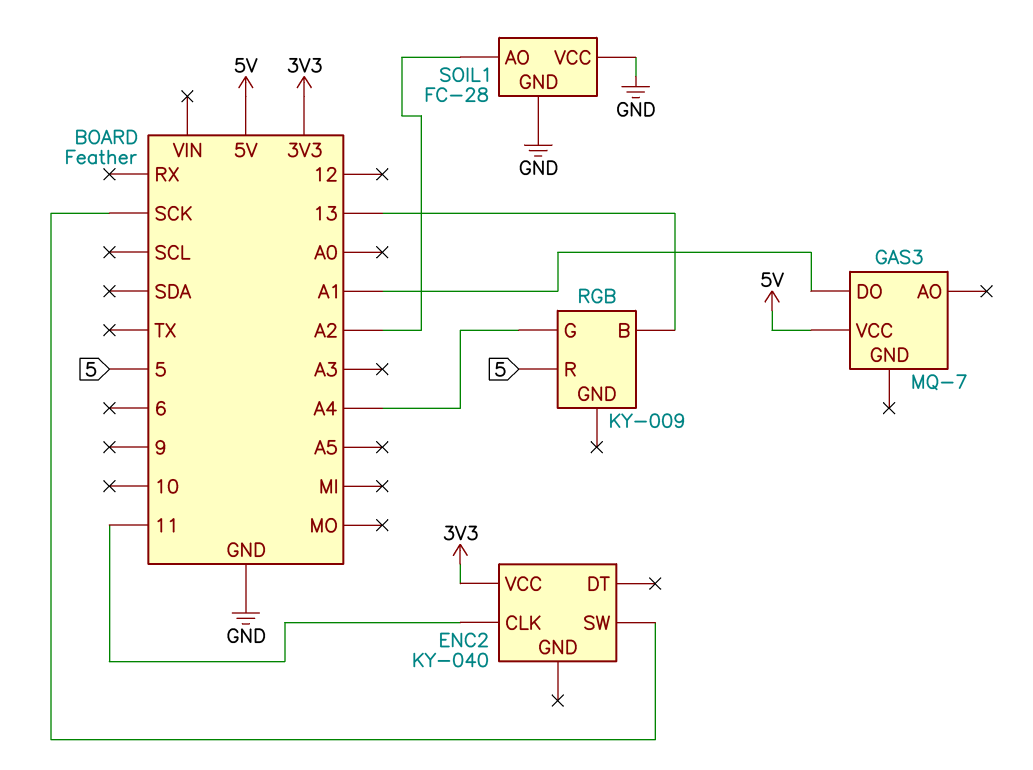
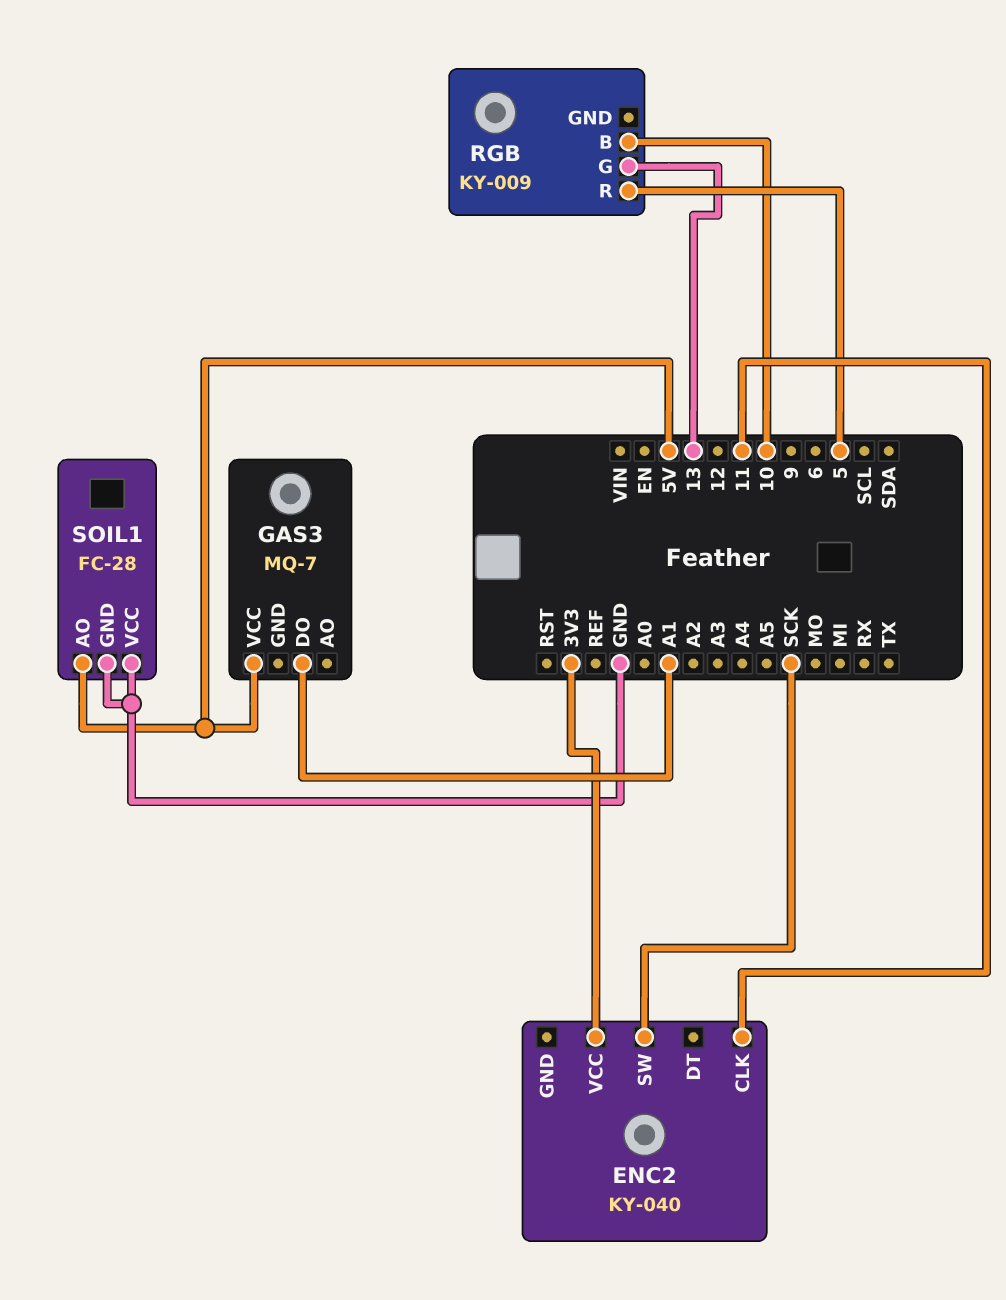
RGB pin B: 13 -> 10
RGB pin G: A4 -> 13
SOIL1 pin AO: A2 -> 5V

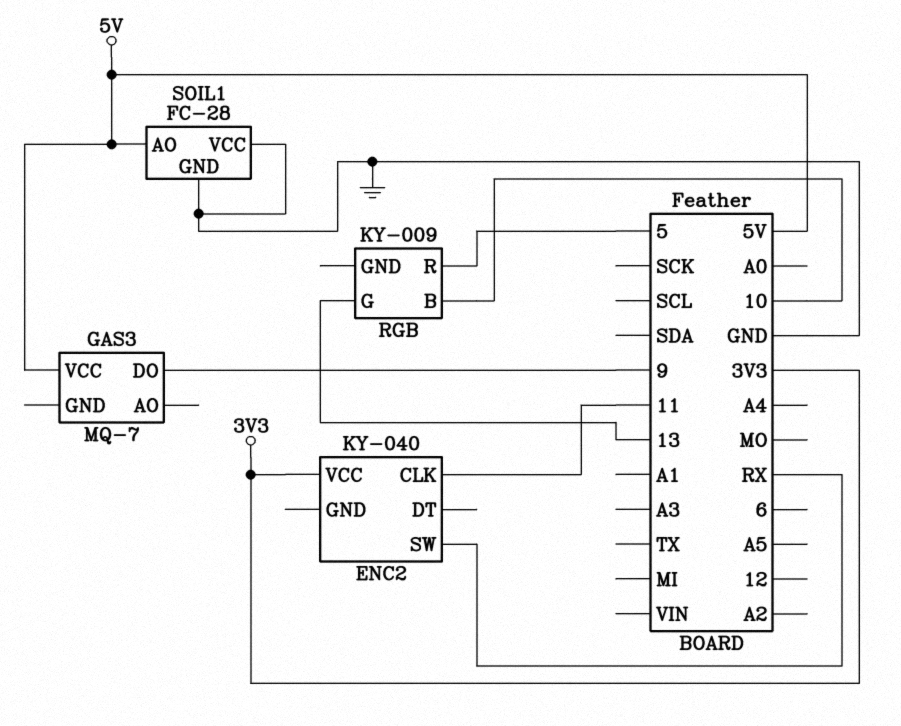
ENC2 pin SW: SCK -> RX
GAS3 pin DO: A1 -> 9

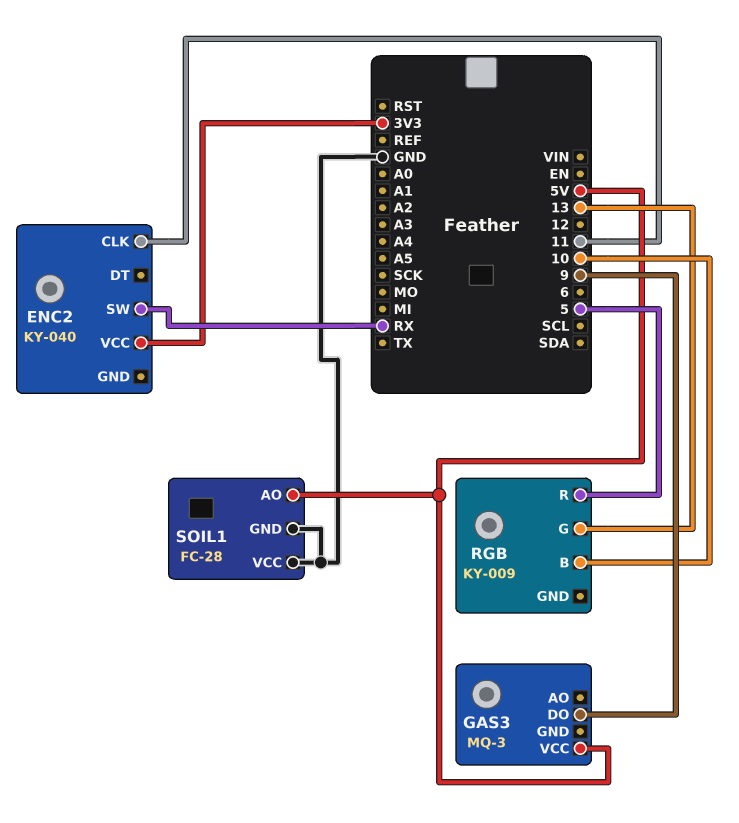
GAS3: MQ-7 -> MQ-3

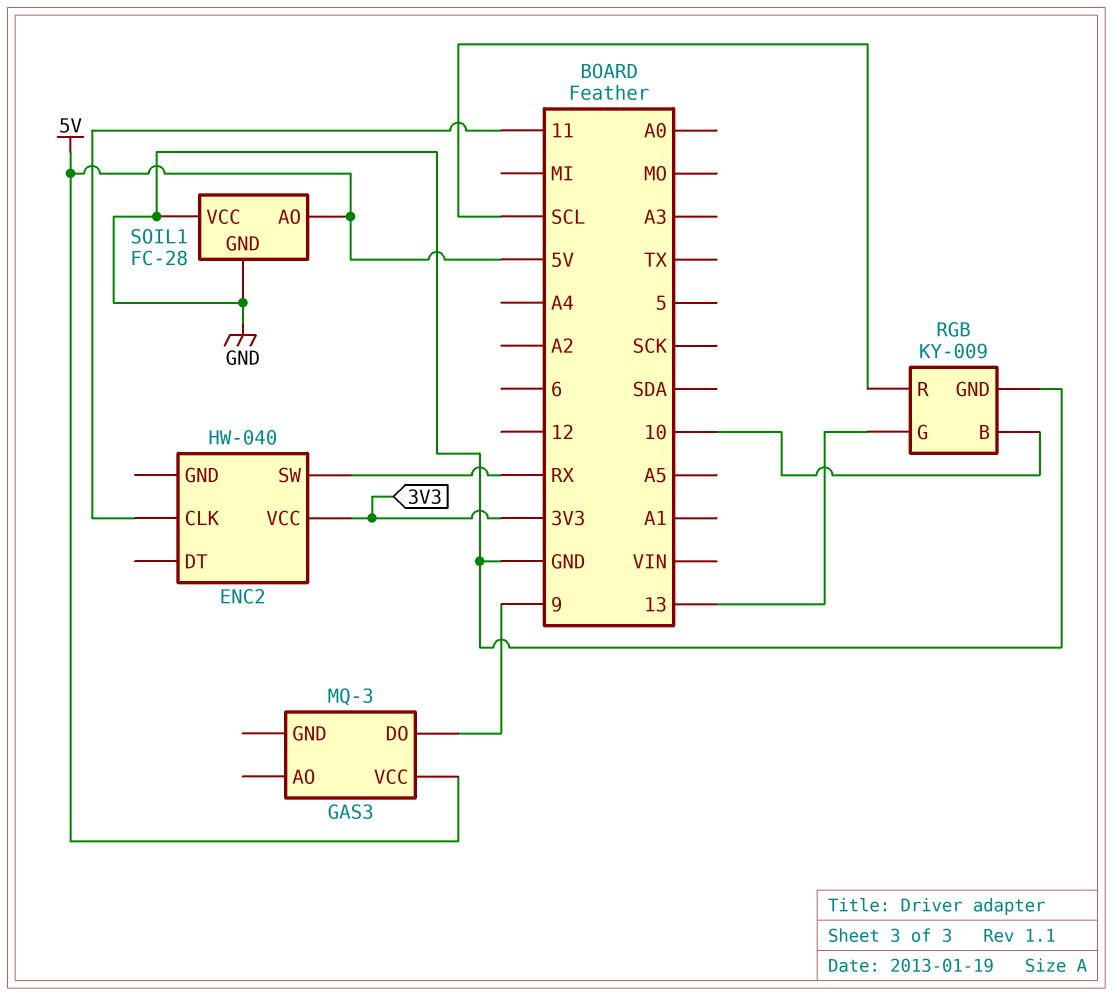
ENC2: KY-040 -> HW-040
RGB pin GND: none -> GND
RGB pin R: 5 -> SCL

